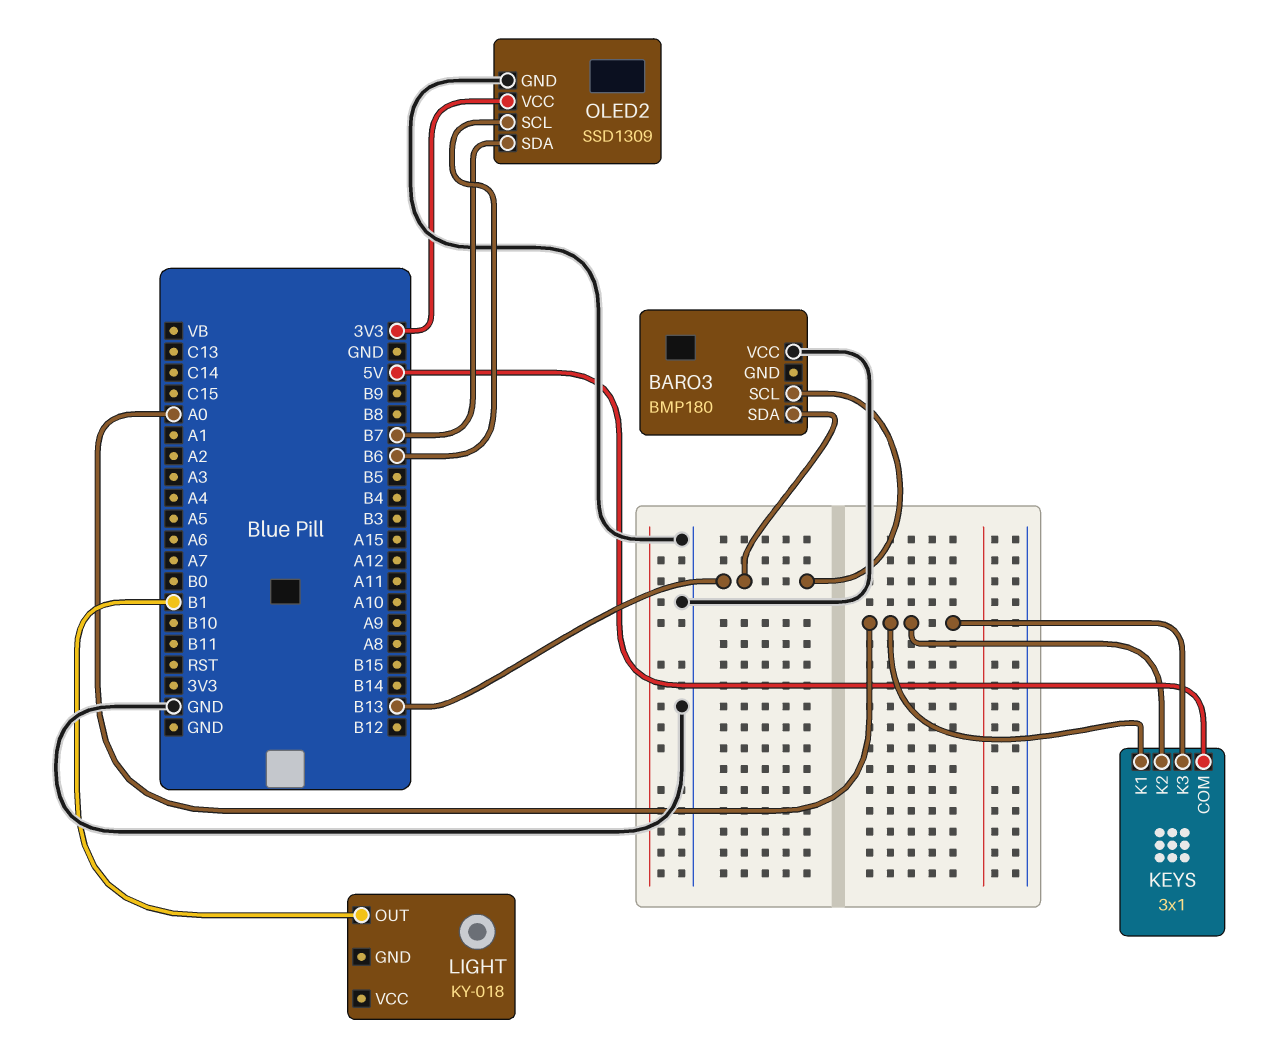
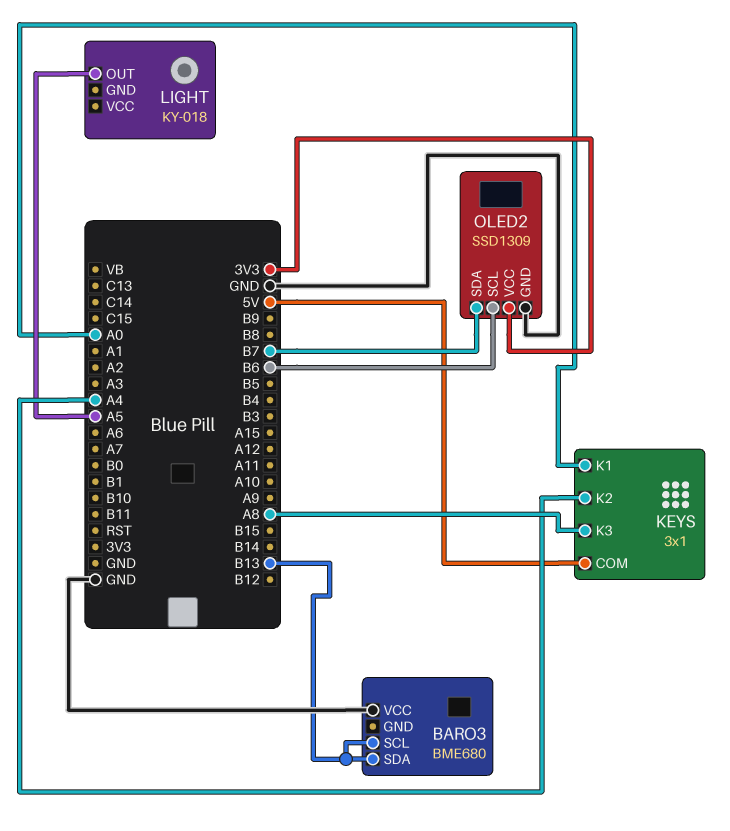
BARO3: BMP180 -> BME680
KEYS pin K2: A0 -> A4
KEYS pin K3: A0 -> A8
LIGHT pin OUT: B1 -> A5

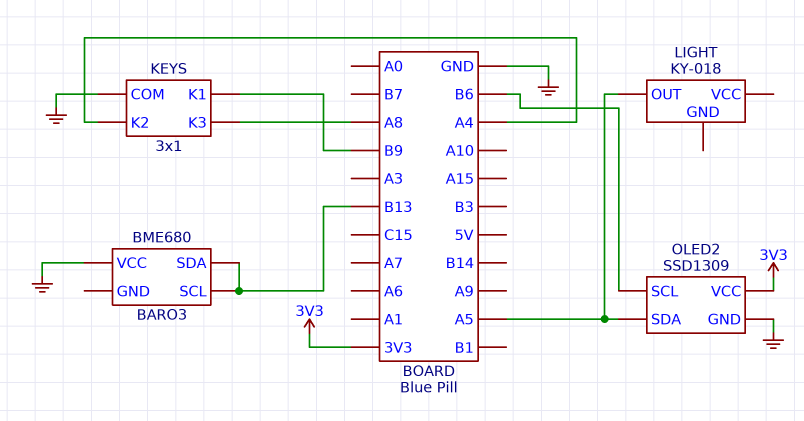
KEYS pin COM: 5V -> GND
KEYS pin K1: A0 -> B9
OLED2 pin SDA: B7 -> A5

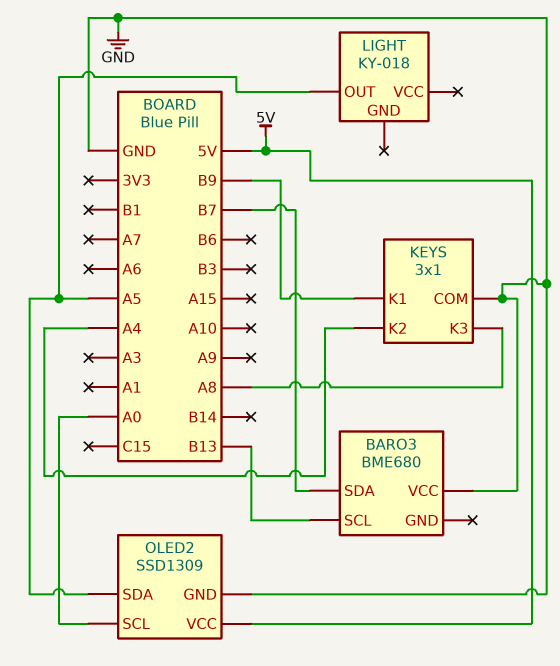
BARO3 pin SDA: B13 -> B7
OLED2 pin SCL: B6 -> A0
OLED2 pin VCC: 3V3 -> 5V

